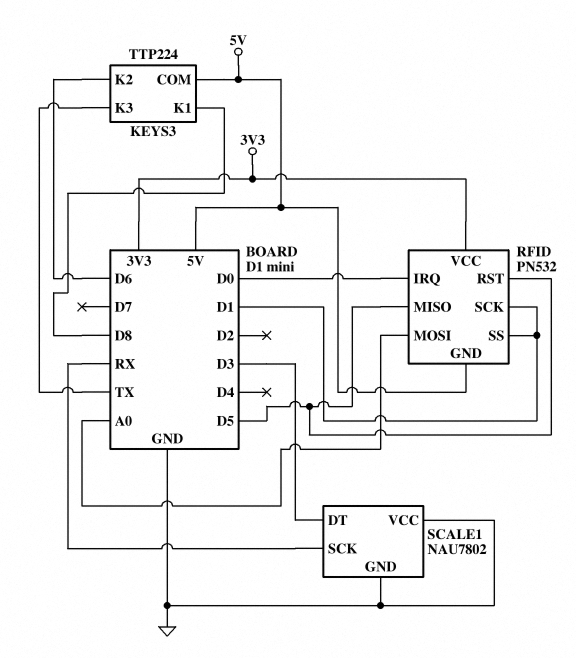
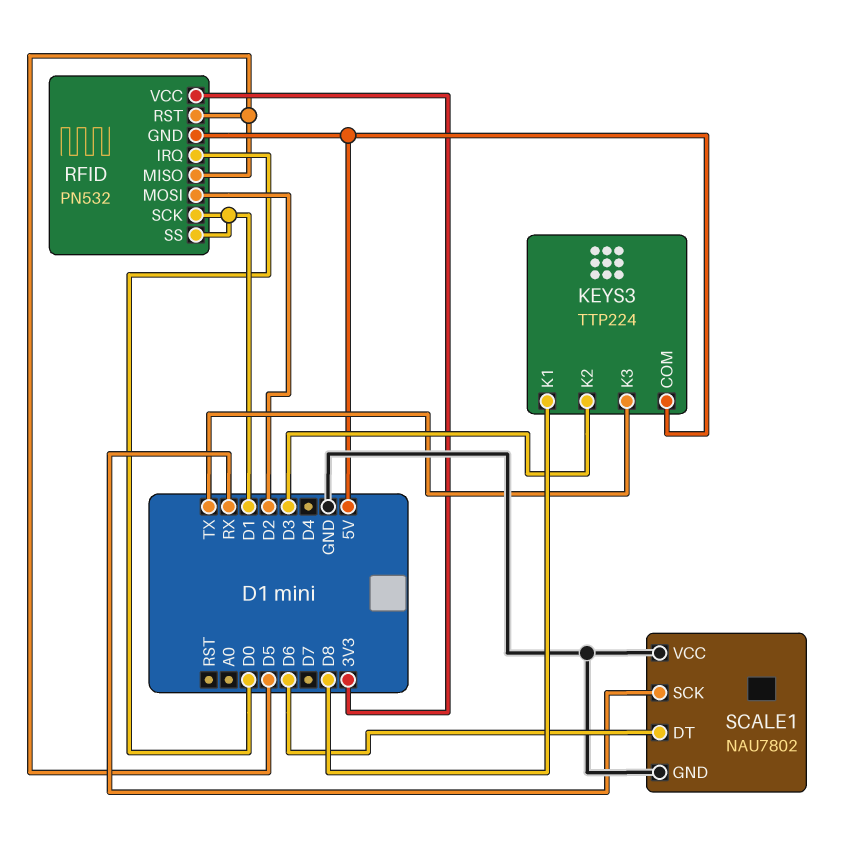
KEYS3 pin K2: D6 -> D3
RFID pin MOSI: A0 -> D2
SCALE1 pin DT: D3 -> D6

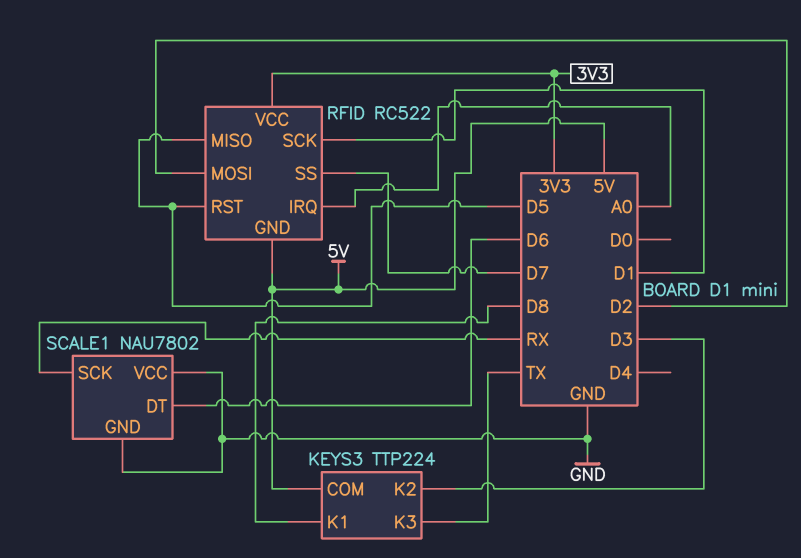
RFID: PN532 -> RC522
RFID pin IRQ: D0 -> A0
RFID pin SS: D1 -> D7

